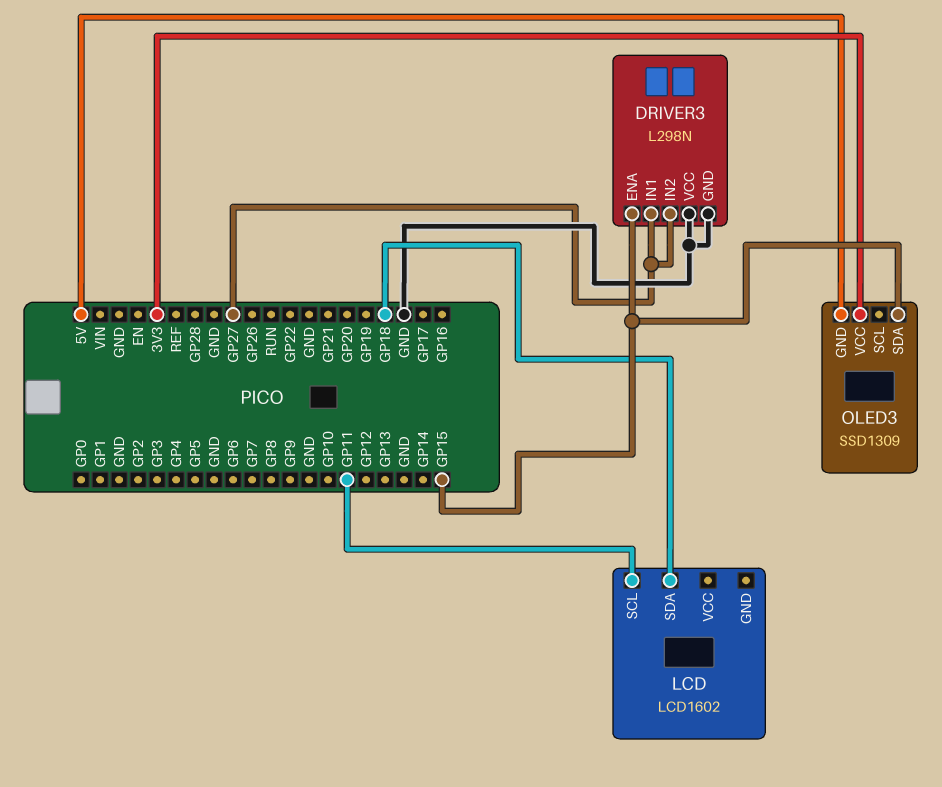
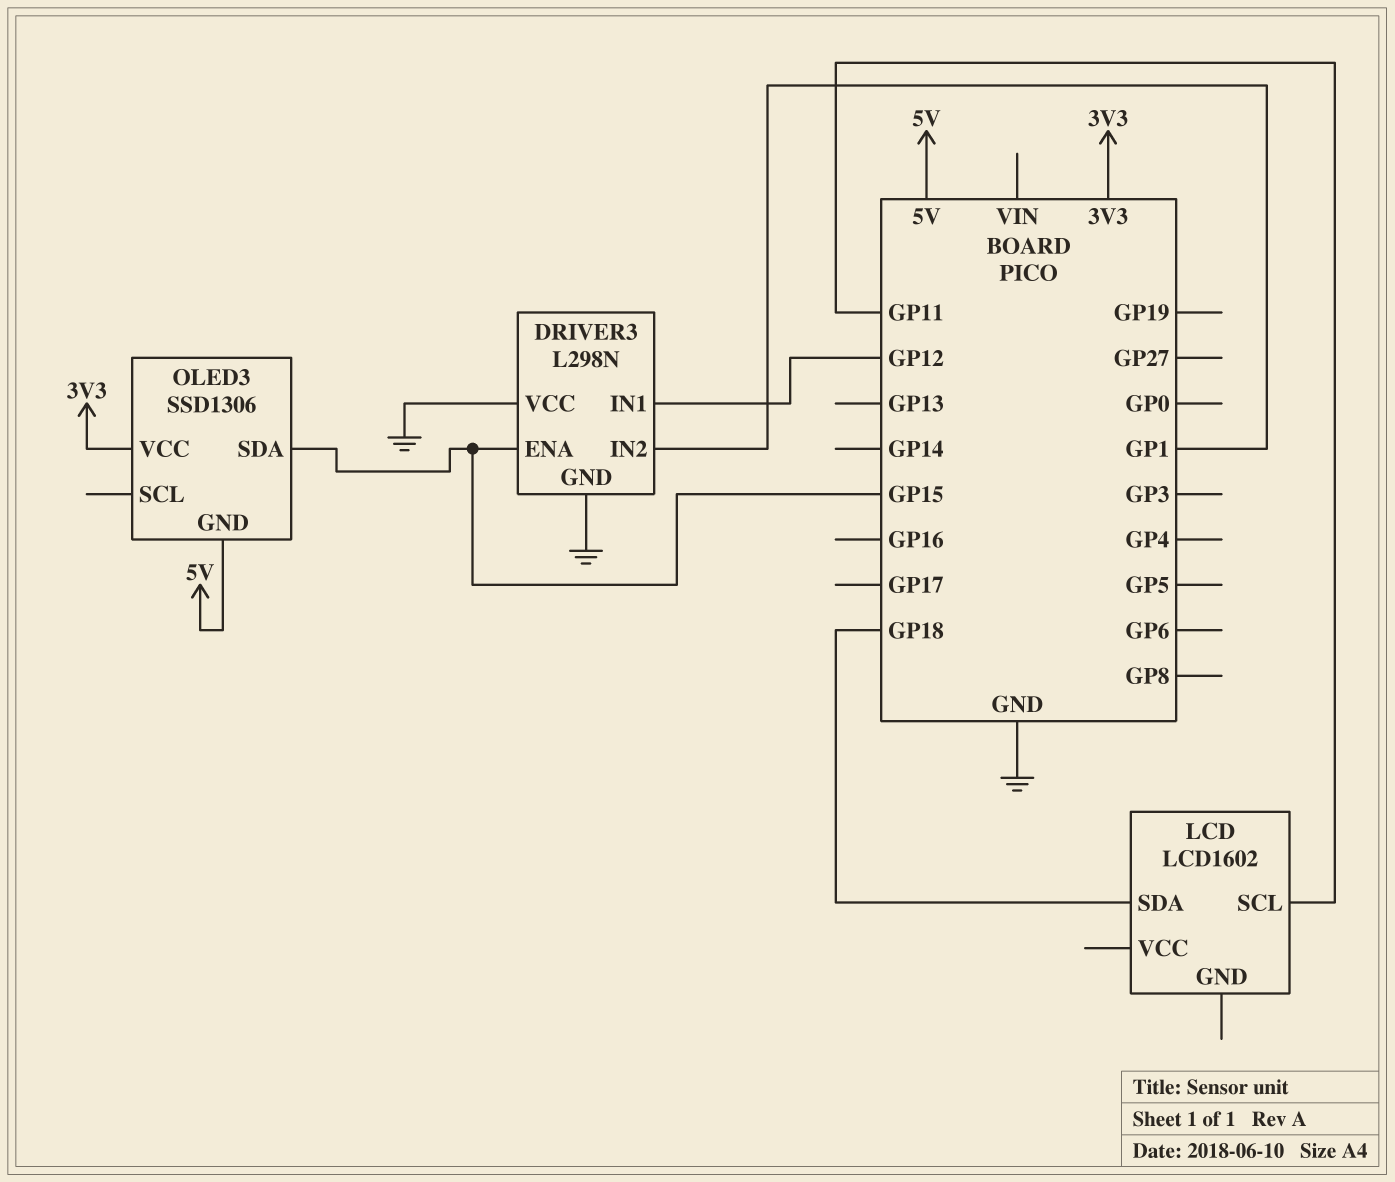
DRIVER3 pin IN1: GP27 -> GP12
DRIVER3 pin IN2: GP27 -> GP1
OLED3: SSD1309 -> SSD1306

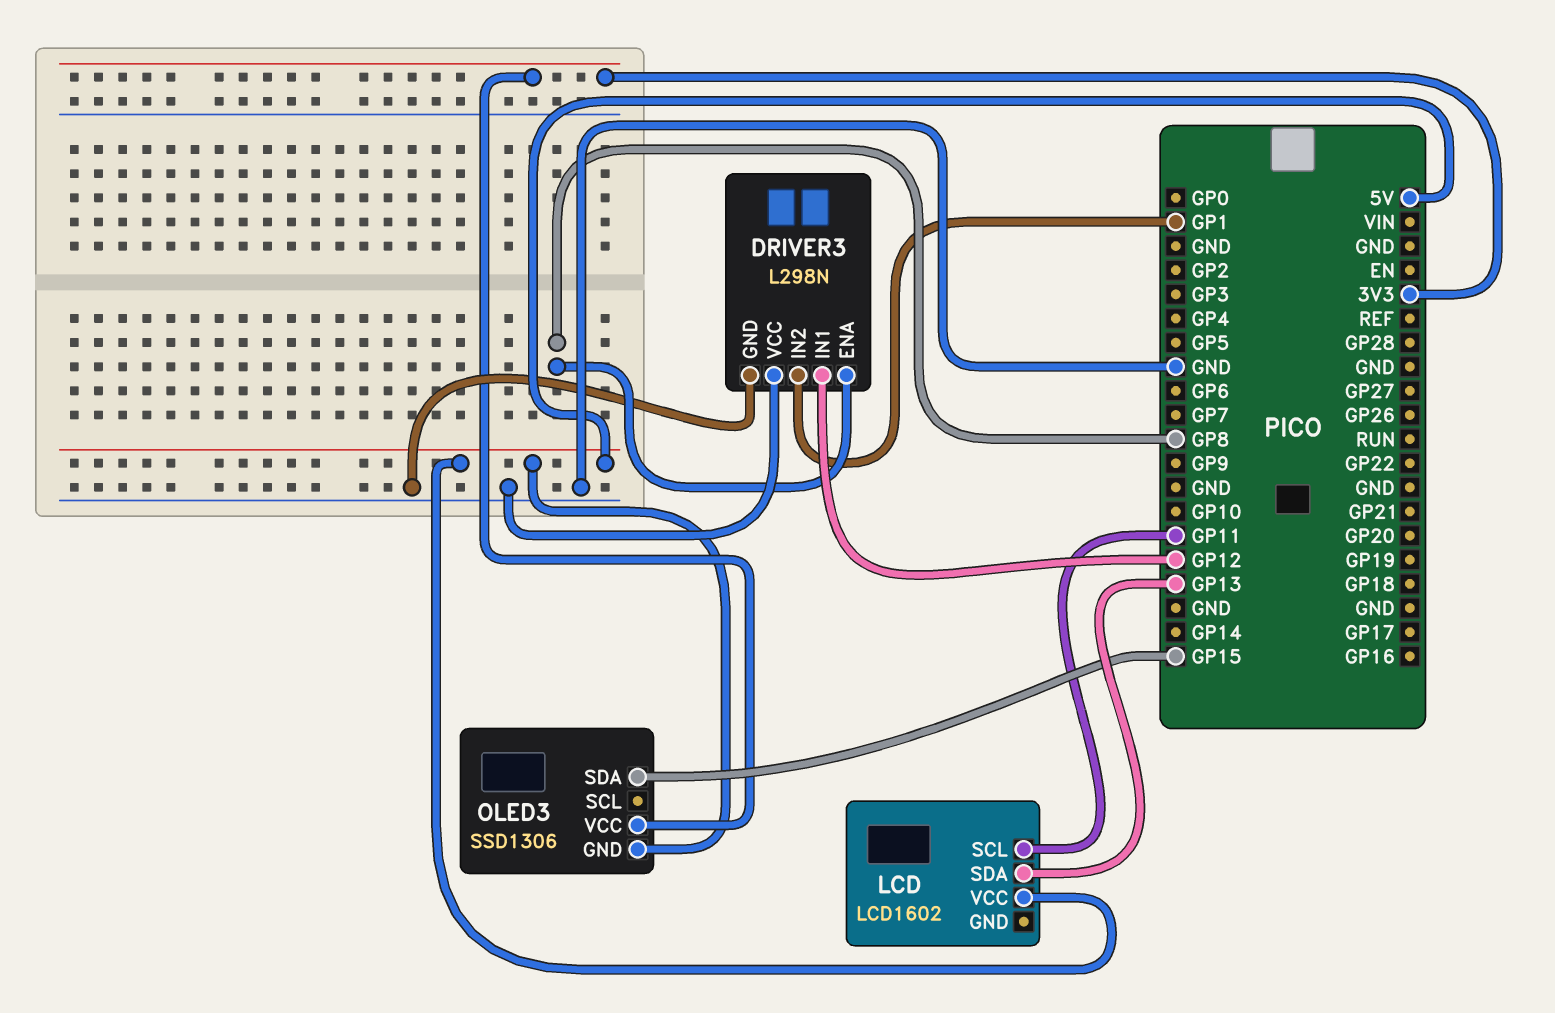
DRIVER3 pin ENA: GP15 -> GP8
LCD pin SDA: GP18 -> GP13
LCD pin VCC: none -> 5V

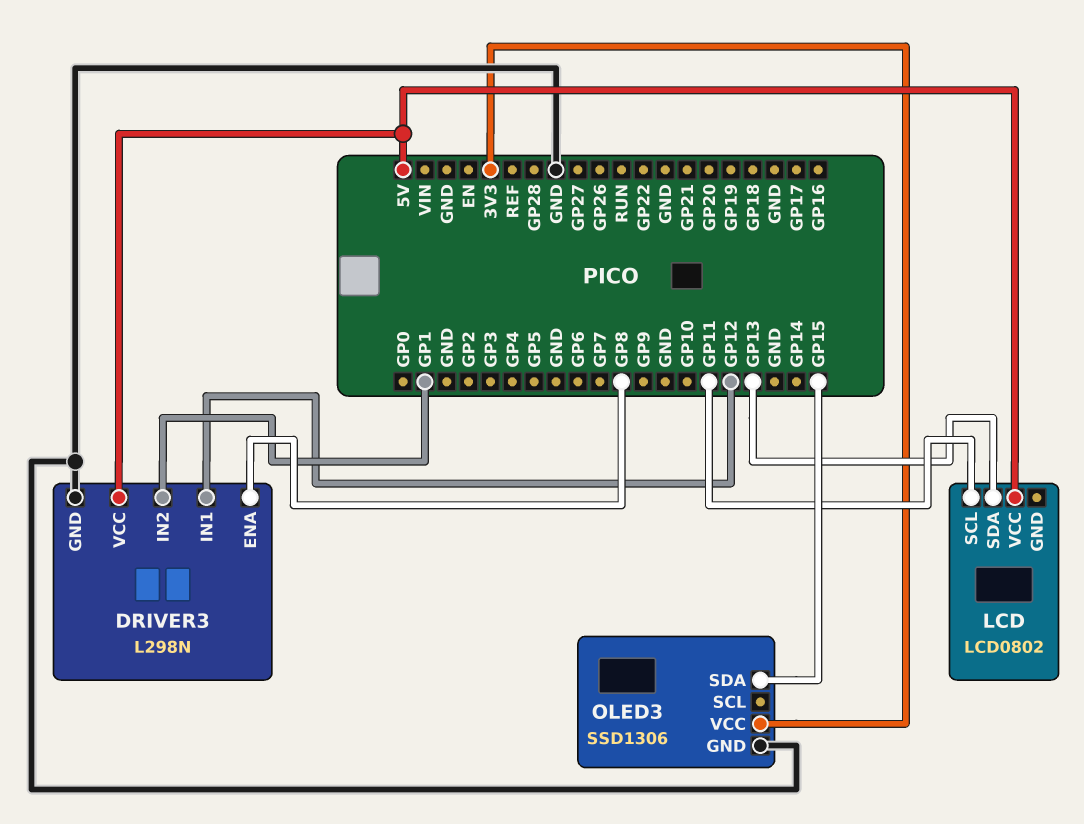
DRIVER3 pin VCC: GND -> 5V
LCD: LCD1602 -> LCD0802
OLED3 pin GND: 5V -> GND

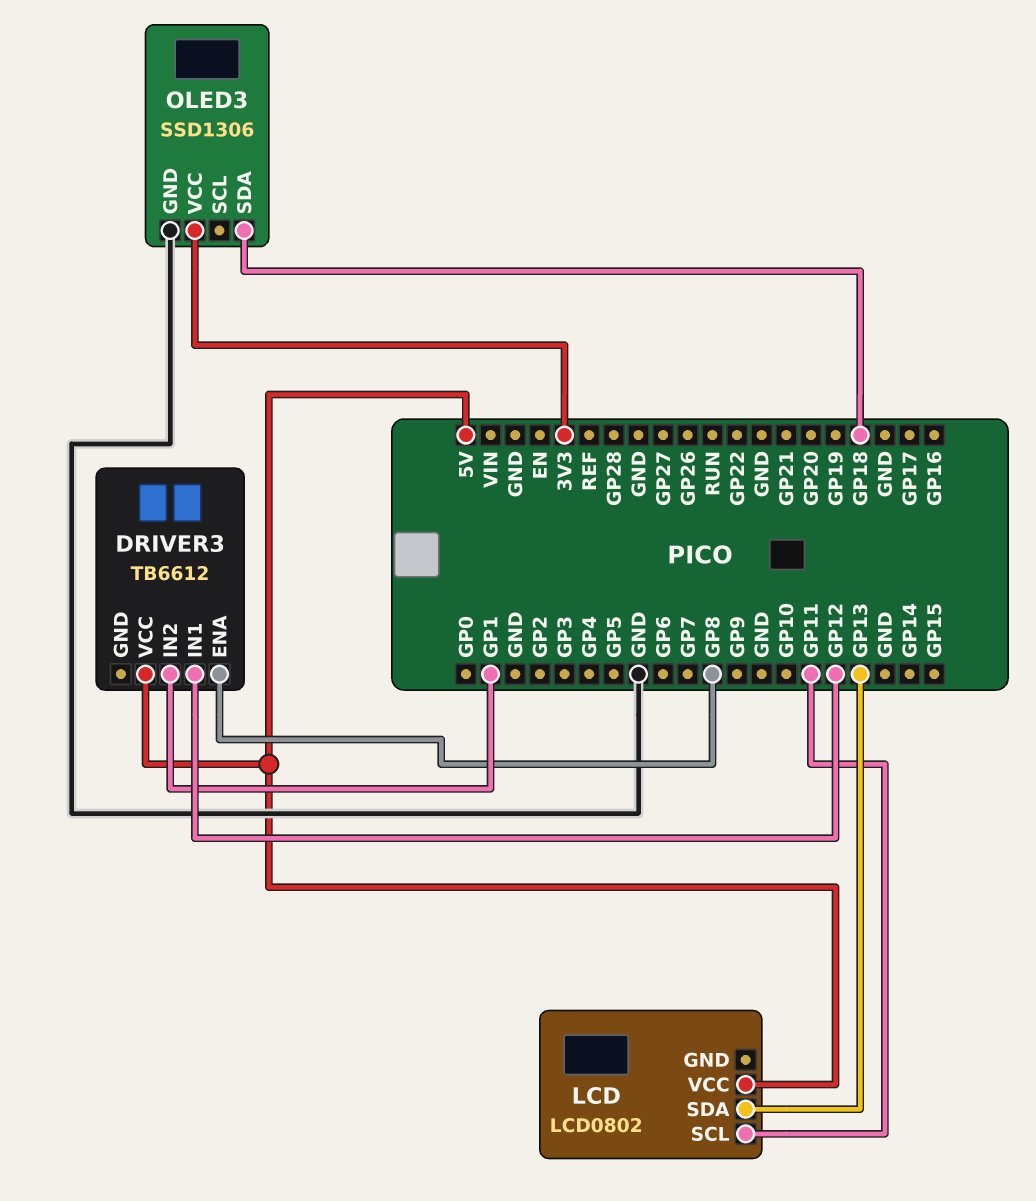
DRIVER3: L298N -> TB6612
DRIVER3 pin GND: GND -> none
OLED3 pin SDA: GP15 -> GP18

